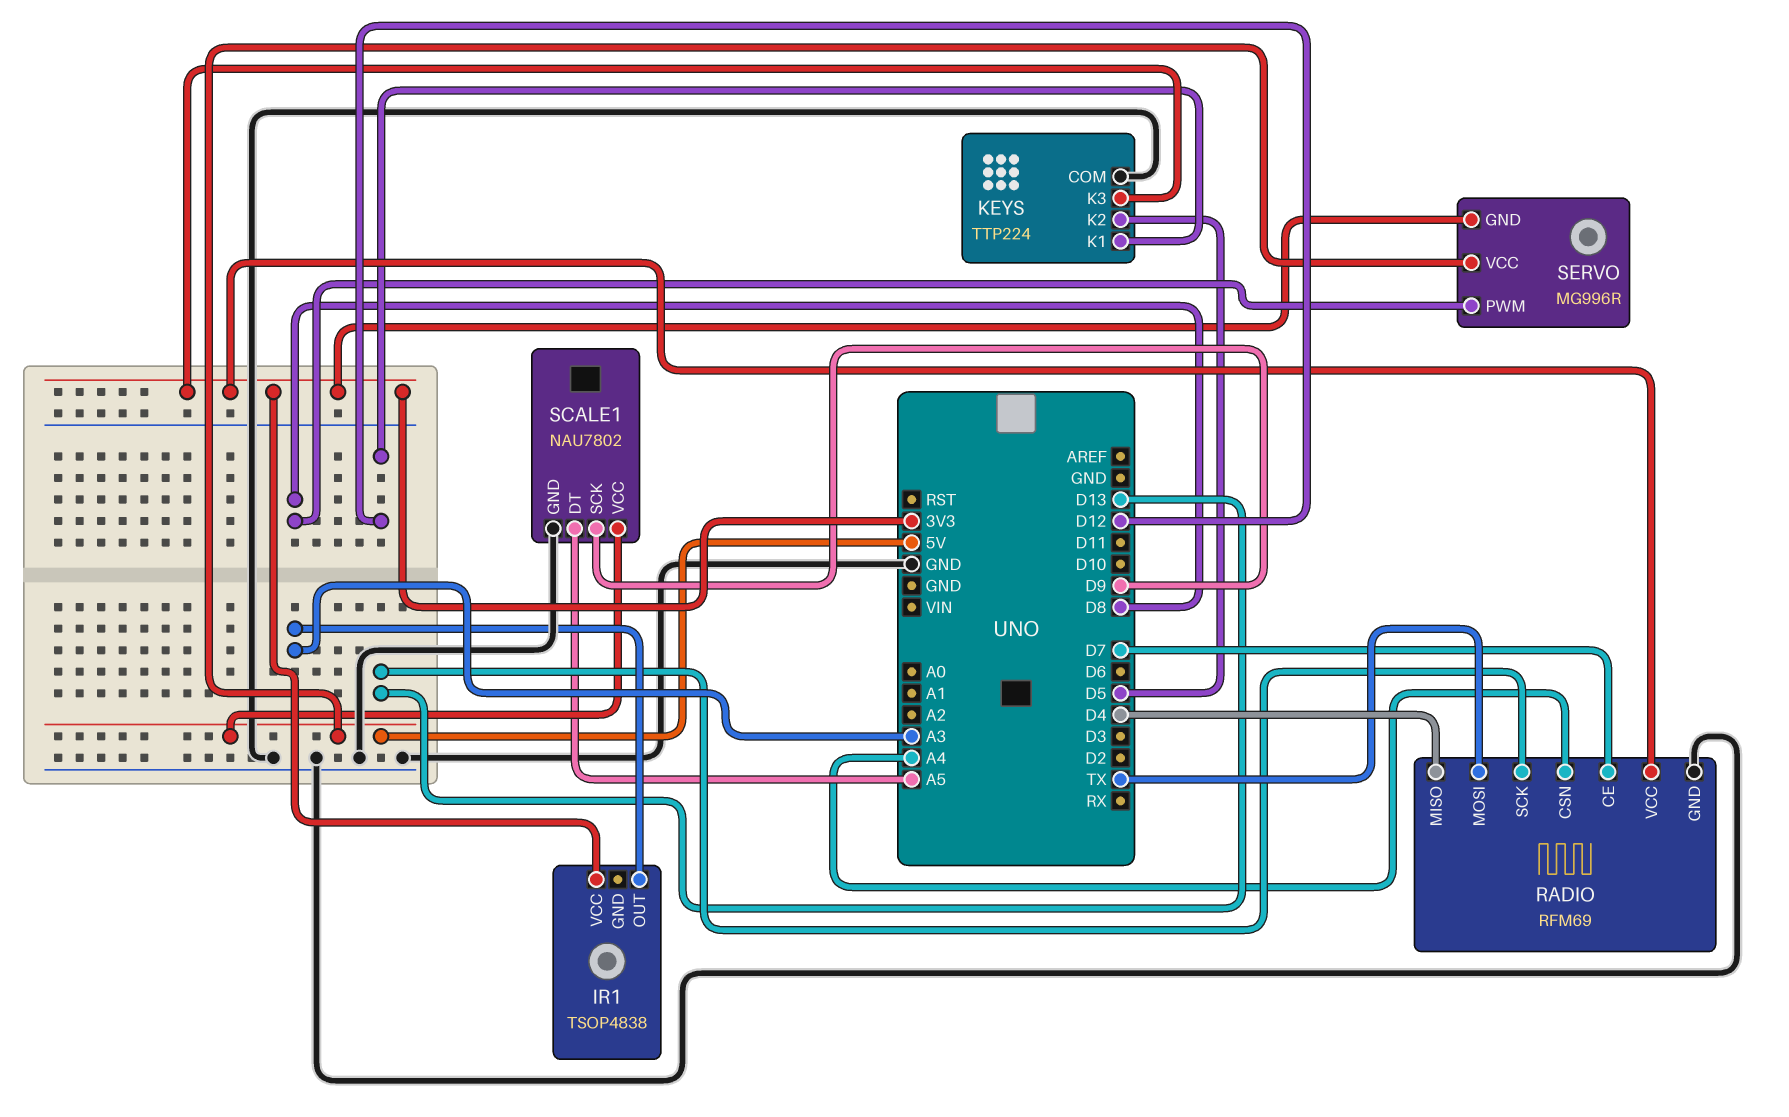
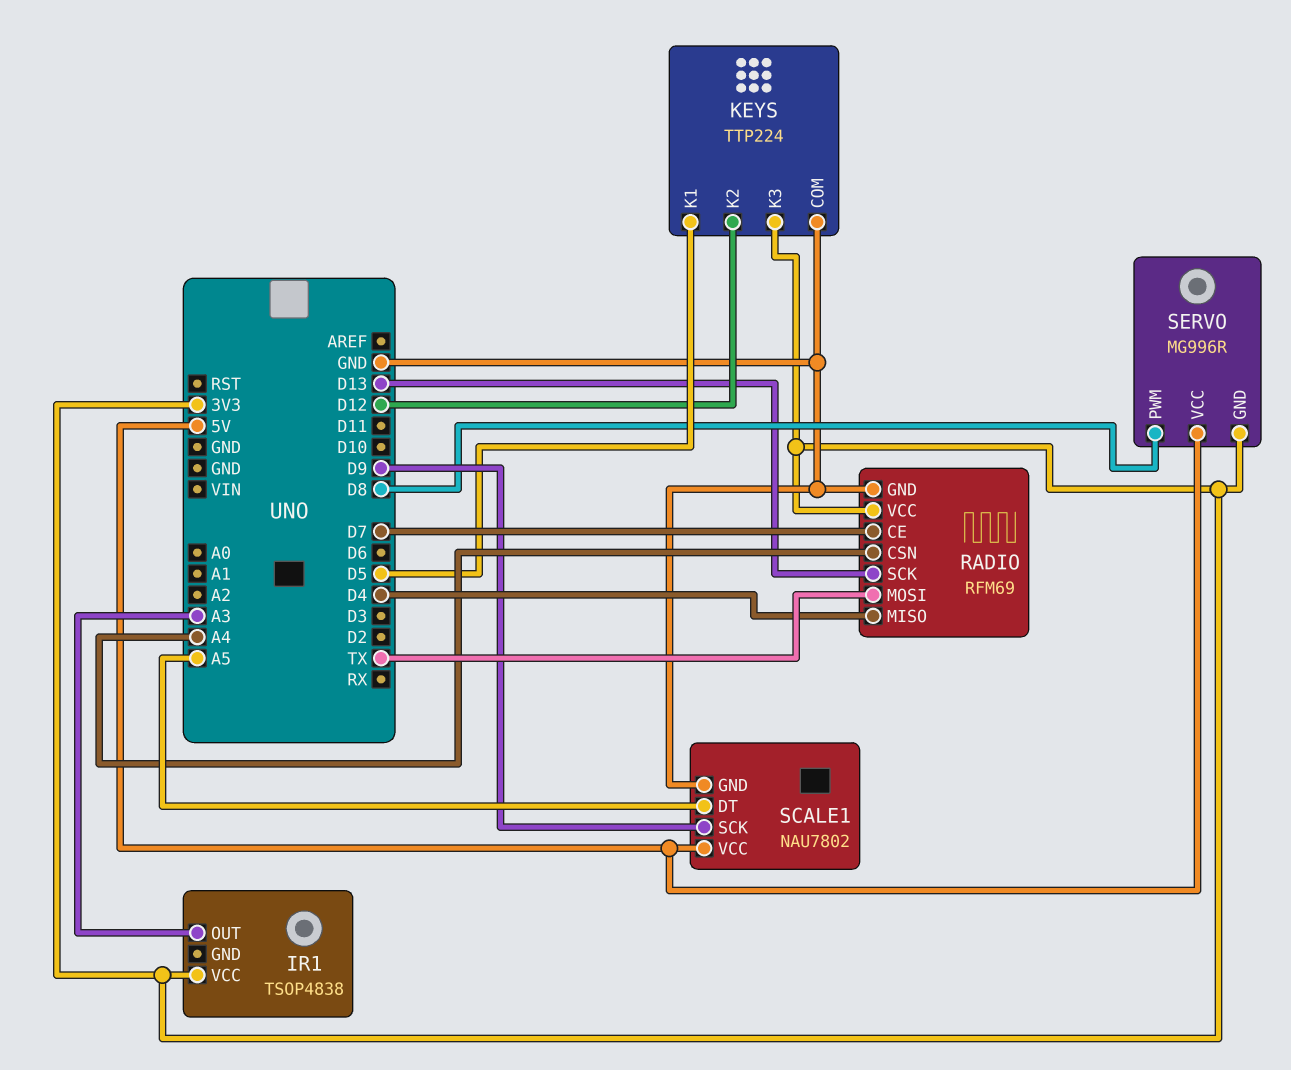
KEYS pin K1: D12 -> D5
KEYS pin K2: D5 -> D12

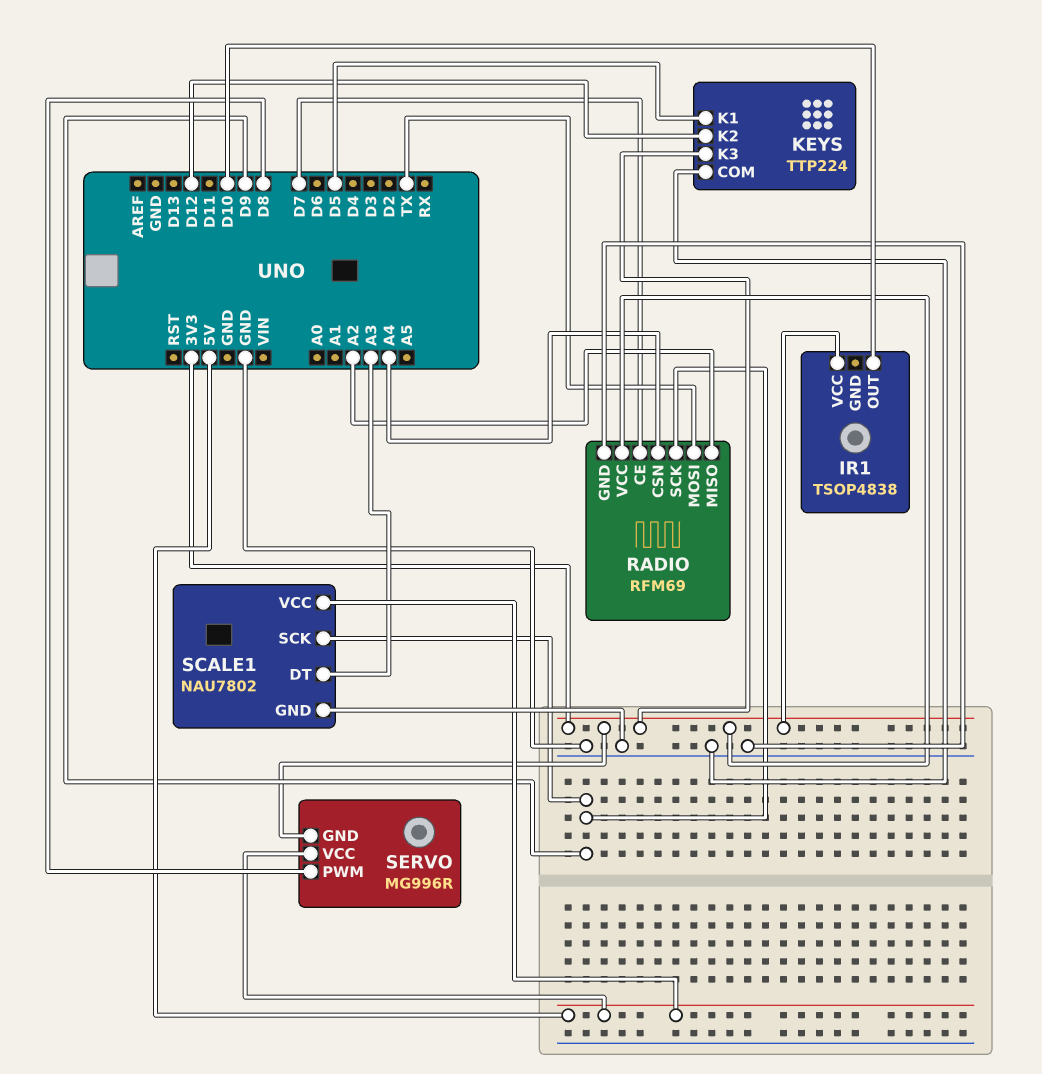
IR1 pin OUT: A3 -> D10
RADIO pin MISO: D4 -> A2
RADIO pin SCK: D13 -> D9
SCALE1 pin DT: A5 -> A3

